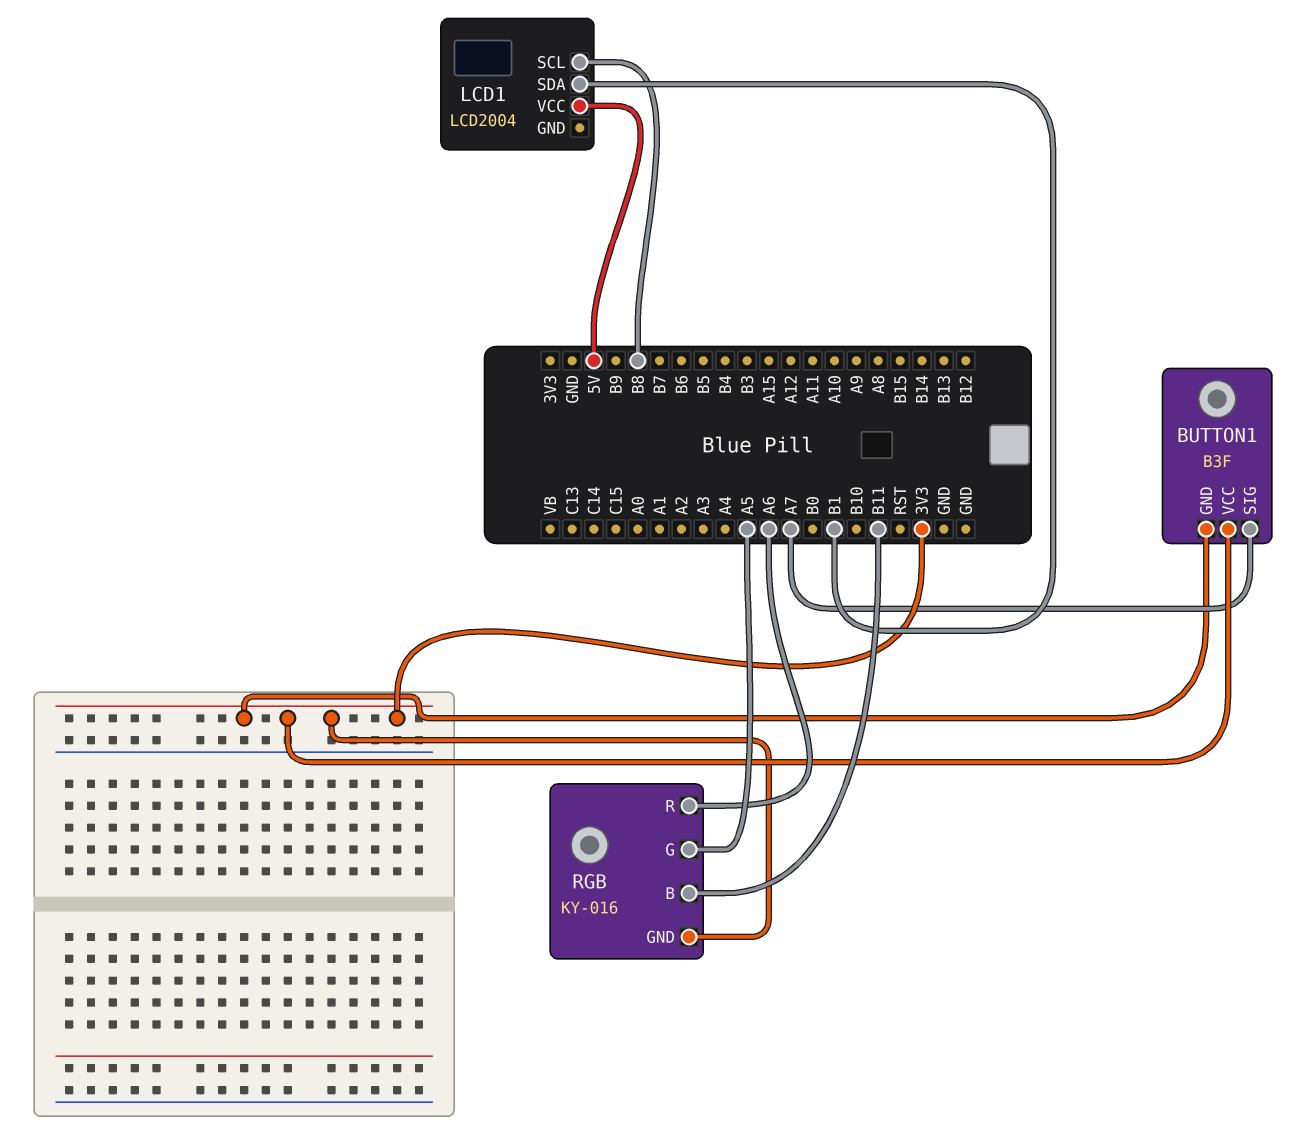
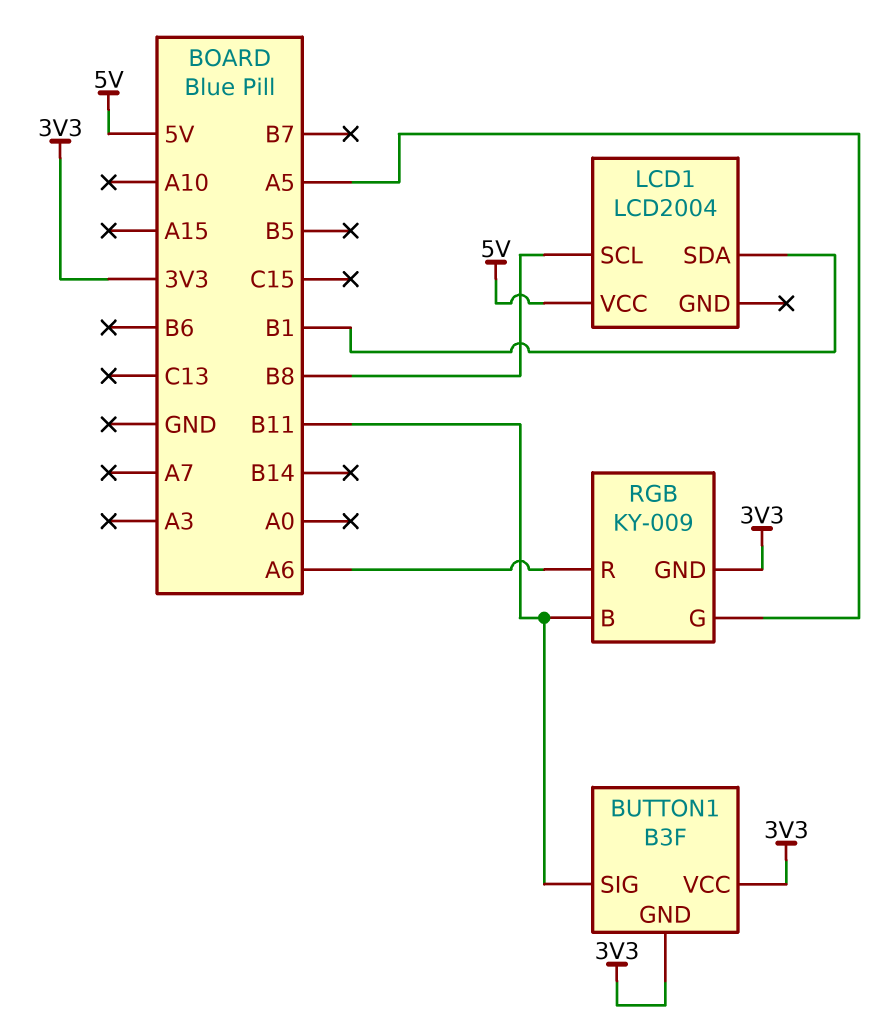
BUTTON1 pin SIG: A7 -> B11
RGB: KY-016 -> KY-009

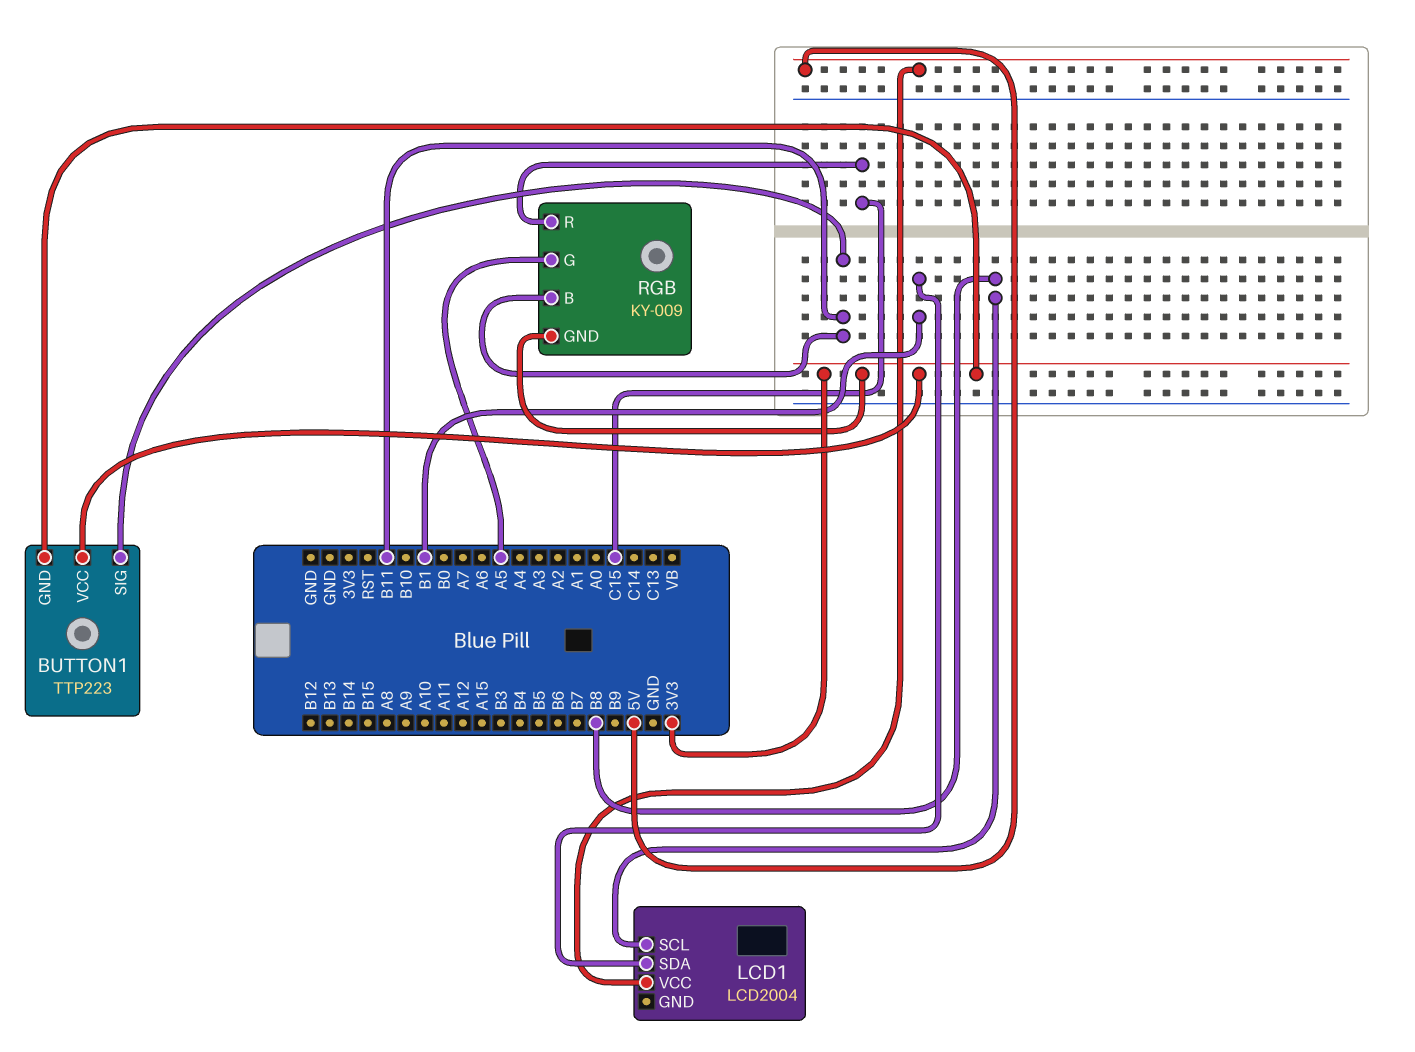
BUTTON1: B3F -> TTP223
RGB pin R: A6 -> C15

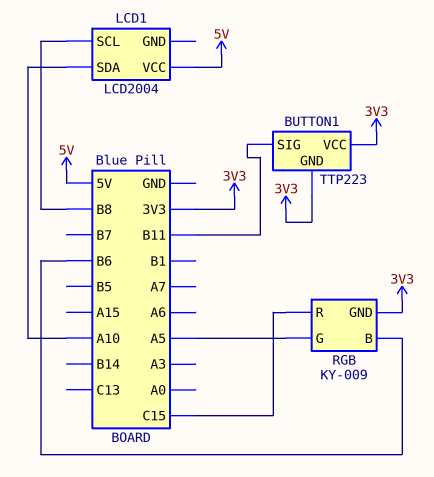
LCD1 pin SDA: B1 -> A10
RGB pin B: B11 -> B6

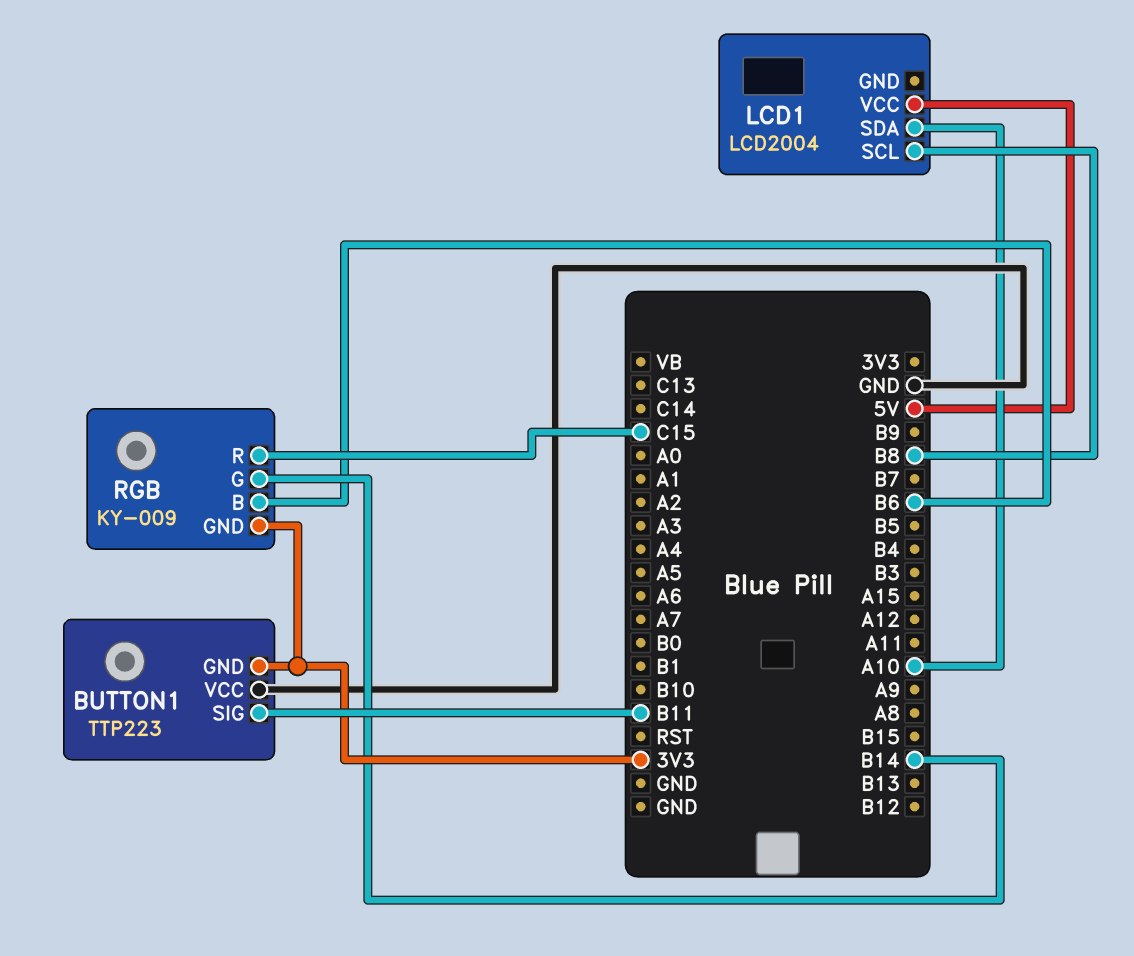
BUTTON1 pin VCC: 3V3 -> GND
RGB pin G: A5 -> B14

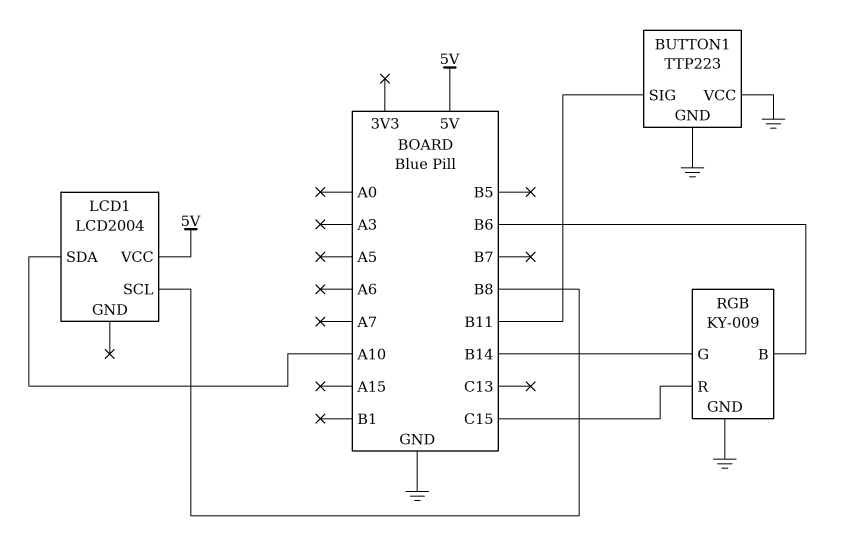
BUTTON1 pin GND: 3V3 -> GND
RGB pin GND: 3V3 -> GND

